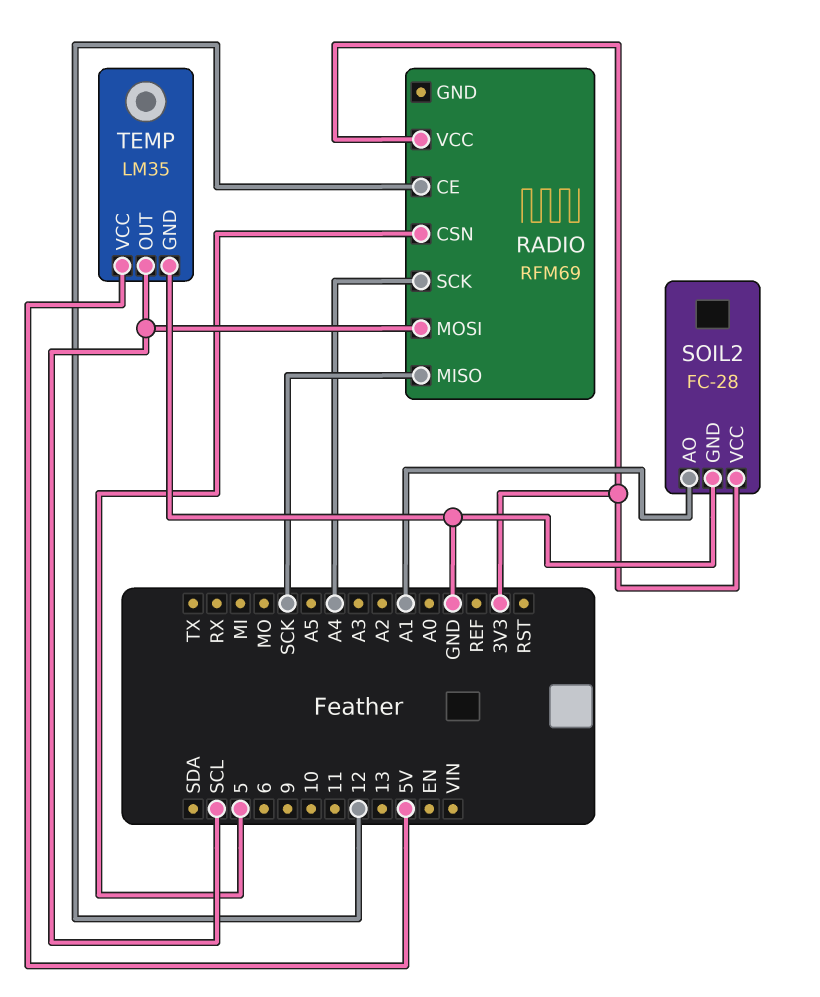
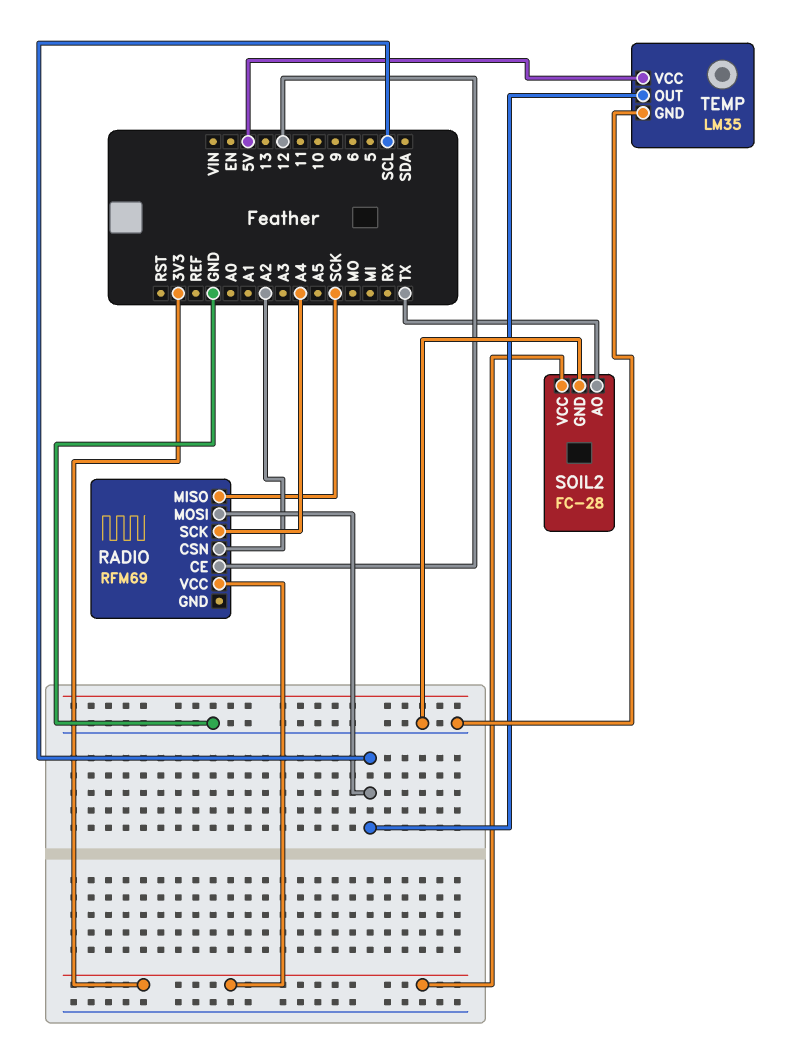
RADIO pin CSN: 5 -> A2
SOIL2 pin AO: A1 -> TX

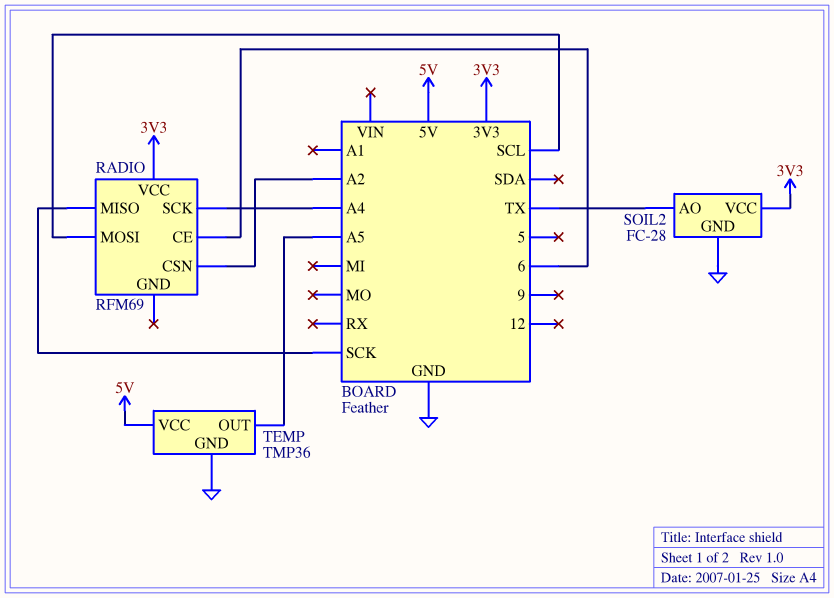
RADIO pin CE: 12 -> 6
TEMP: LM35 -> TMP36
TEMP pin OUT: SCL -> A5

